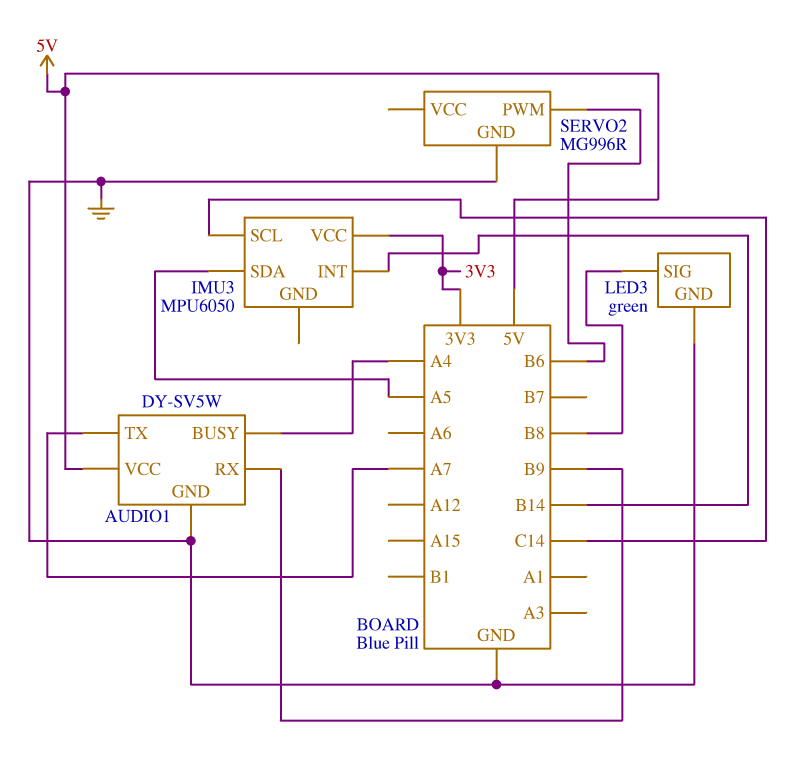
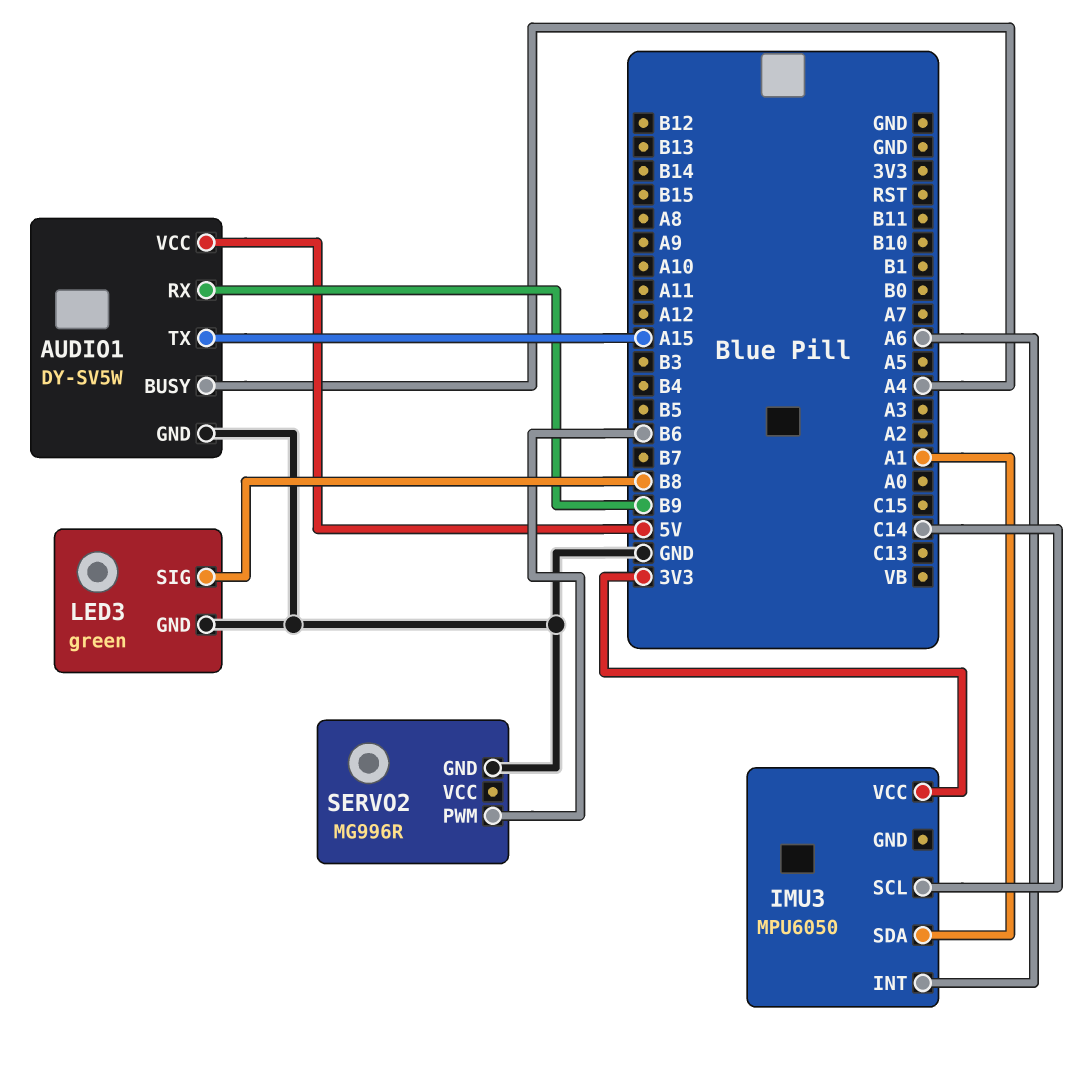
AUDIO1 pin TX: A7 -> A15
IMU3 pin INT: B14 -> A6
IMU3 pin SDA: A5 -> A1

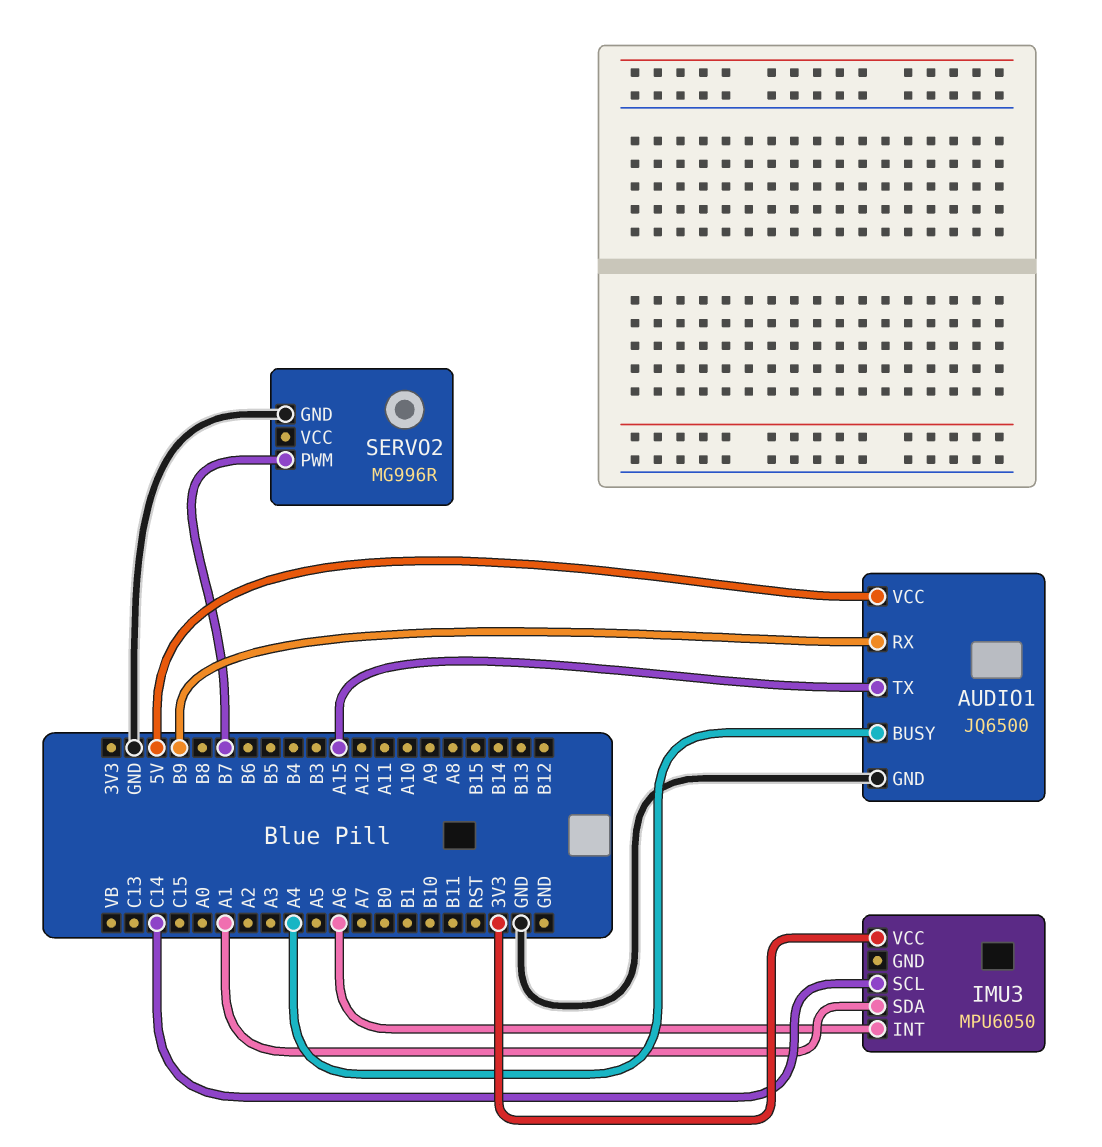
AUDIO1: DY-SV5W -> JQ6500
LED3: green -> none
LED3 pin GND: GND -> none
LED3 pin SIG: B8 -> none
SERVO2 pin PWM: B6 -> B7

